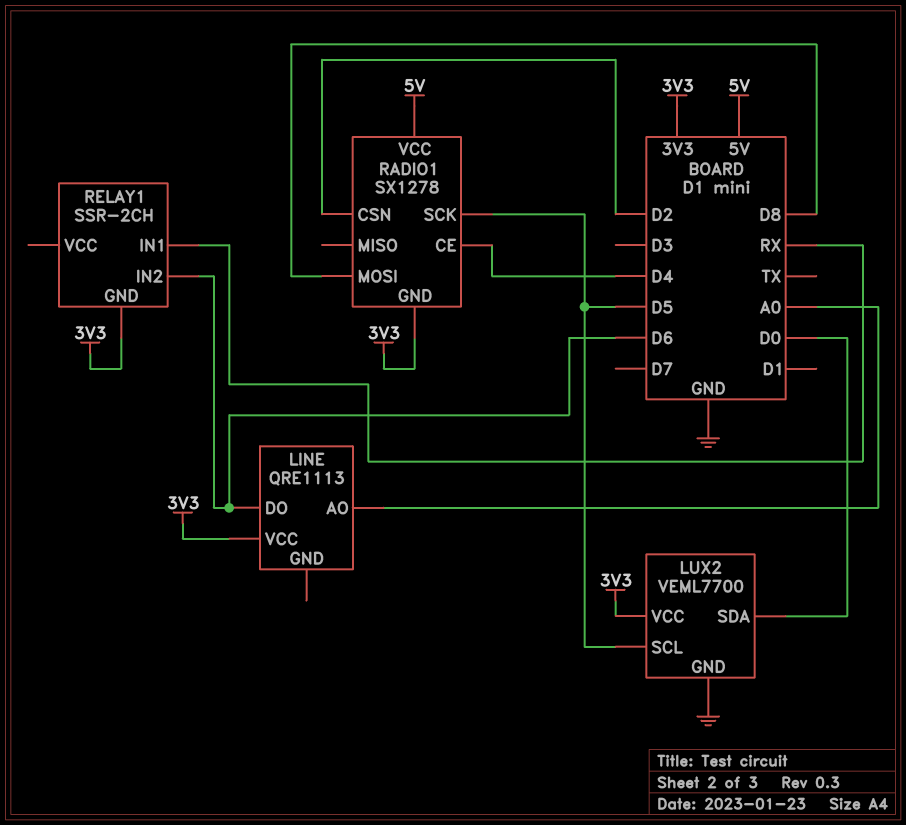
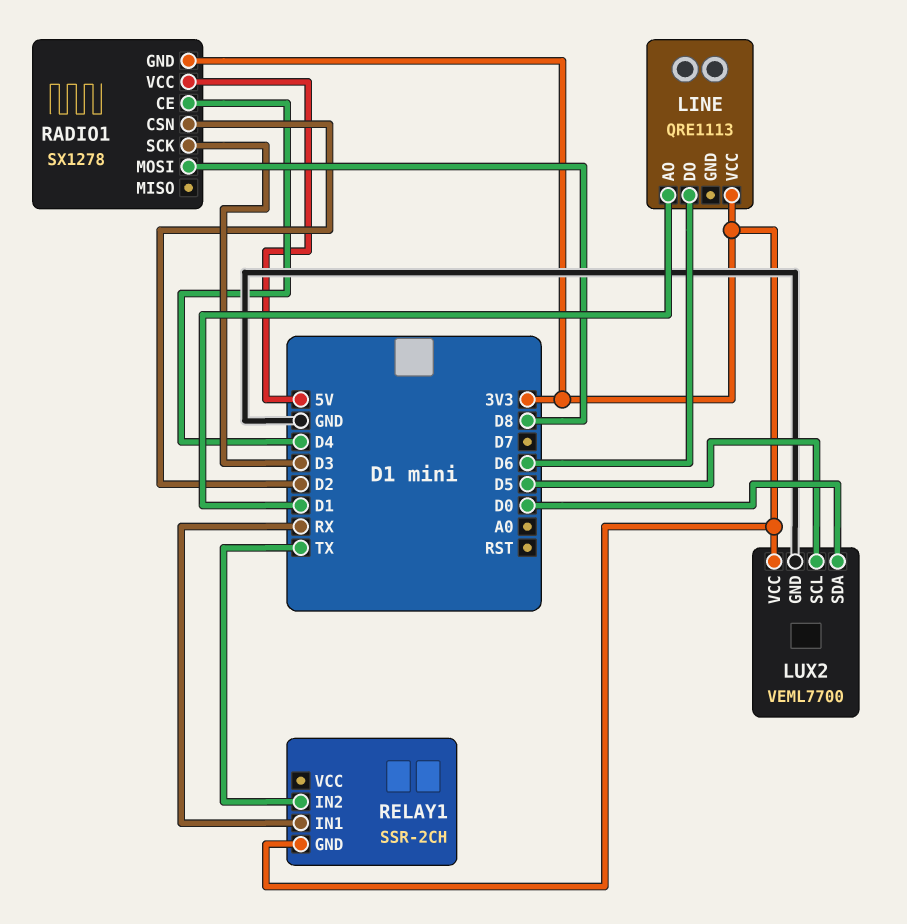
LINE pin AO: A0 -> D1
RADIO1 pin SCK: D5 -> D3
RELAY1 pin IN2: D6 -> TX

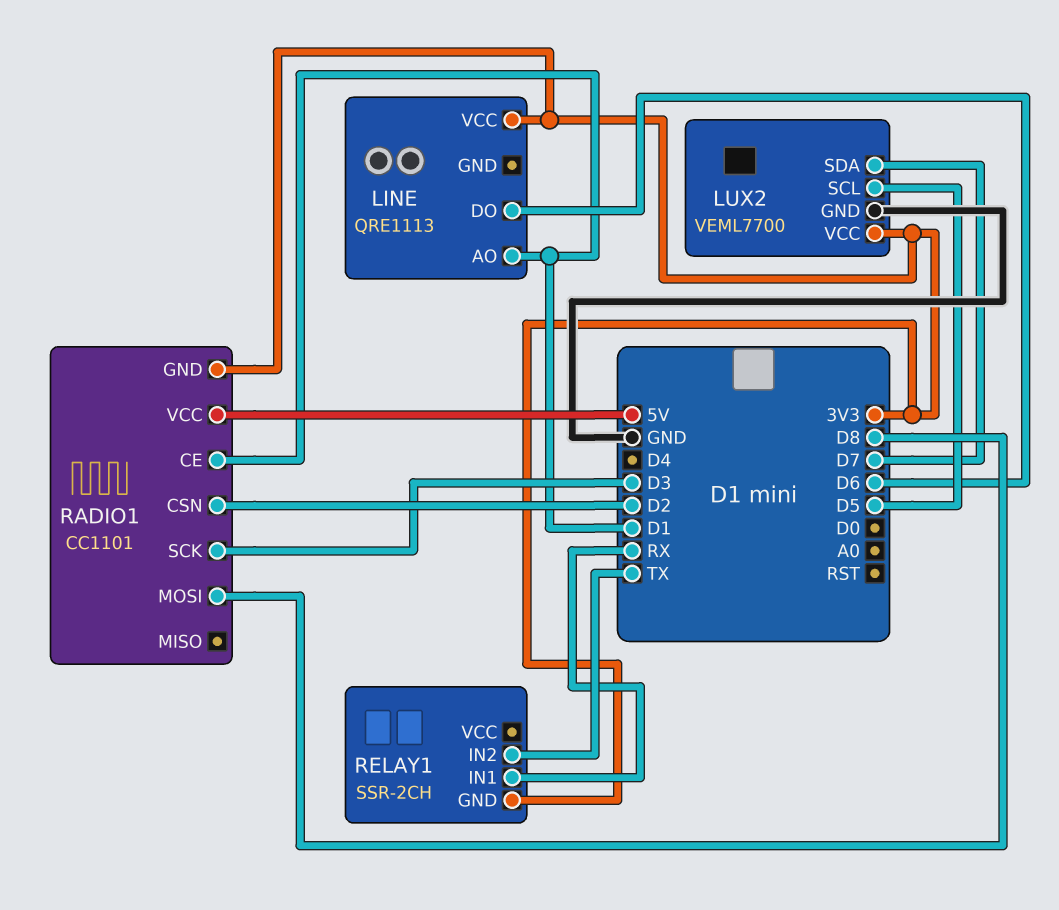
LUX2 pin SDA: D0 -> D7
RADIO1: SX1278 -> CC1101
RADIO1 pin CE: D4 -> D1

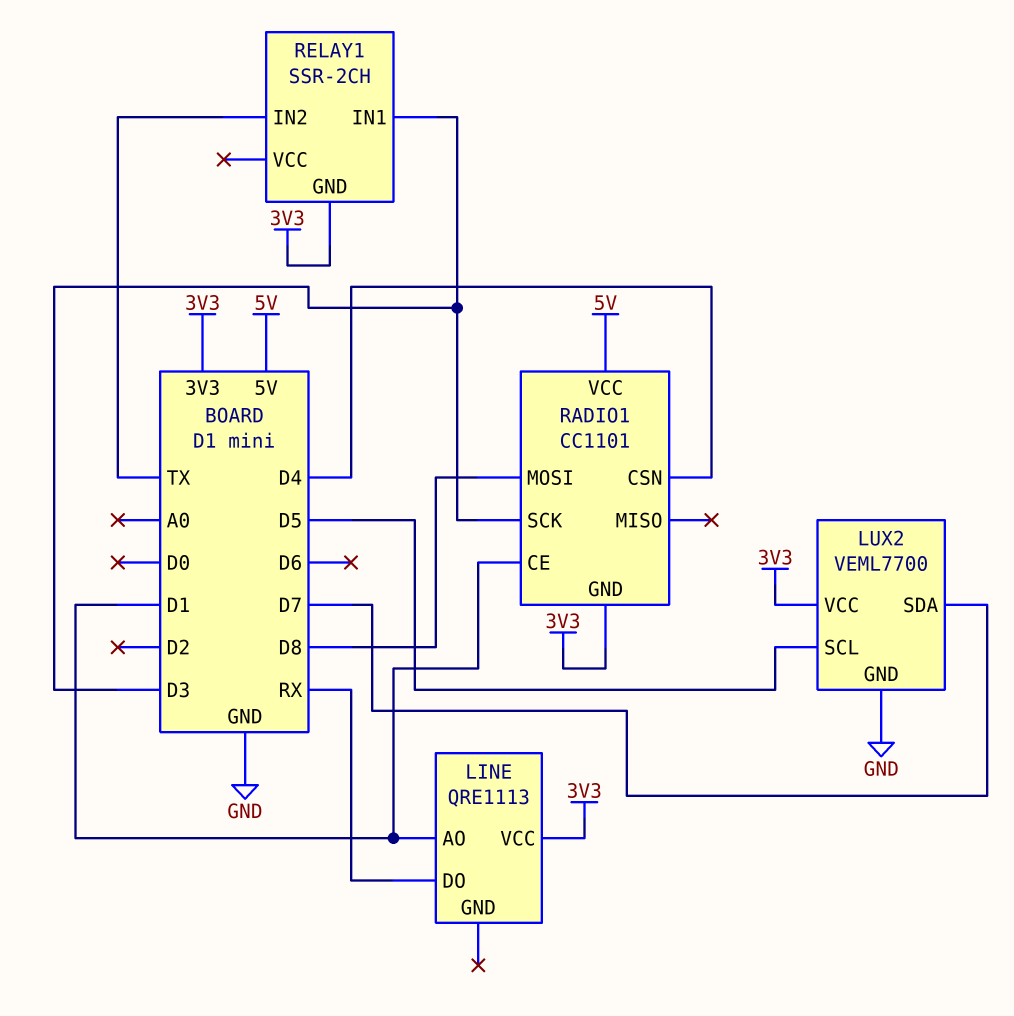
LINE pin DO: D6 -> RX
RADIO1 pin CSN: D2 -> D4
RELAY1 pin IN1: RX -> D3

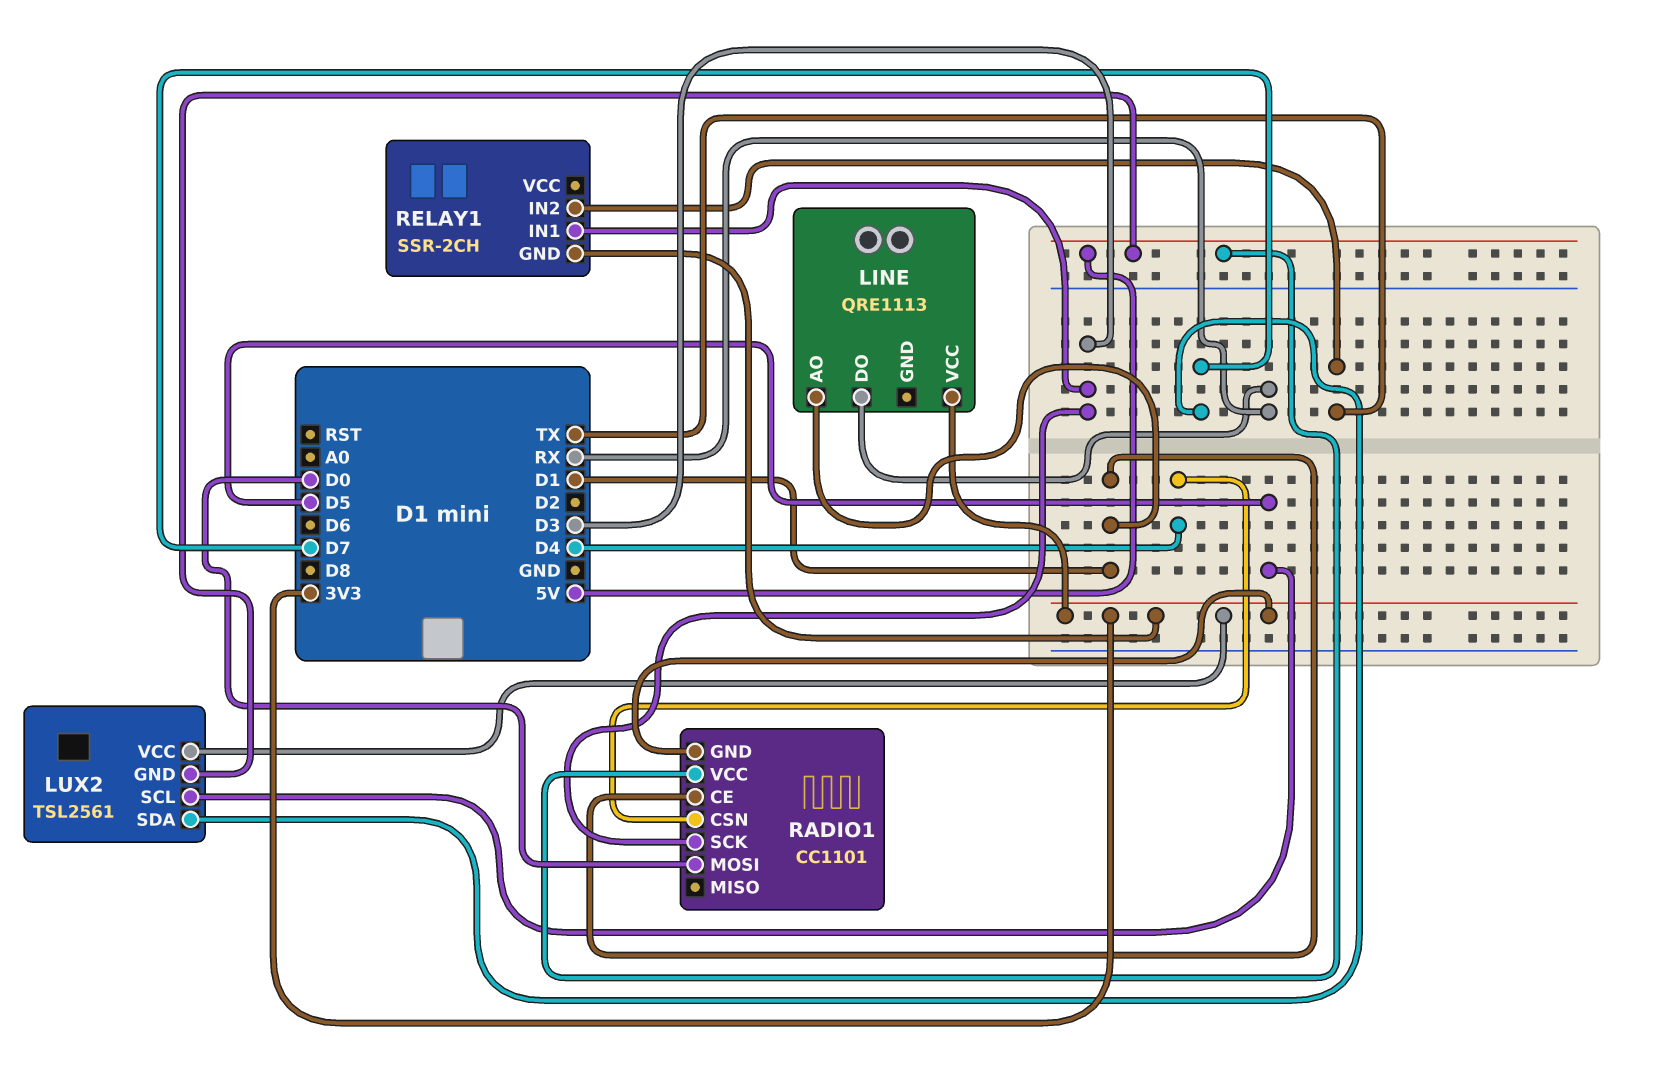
LUX2: VEML7700 -> TSL2561
LUX2 pin GND: GND -> 5V
RADIO1 pin MOSI: D8 -> D0

